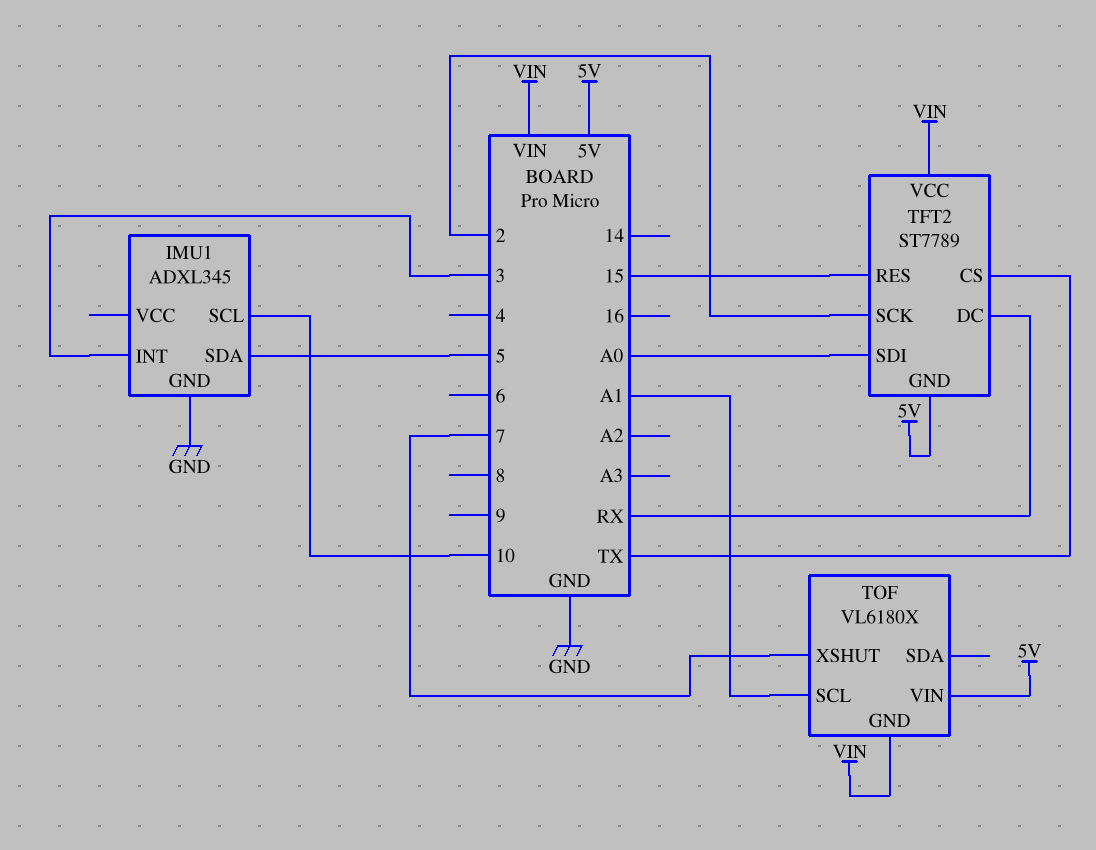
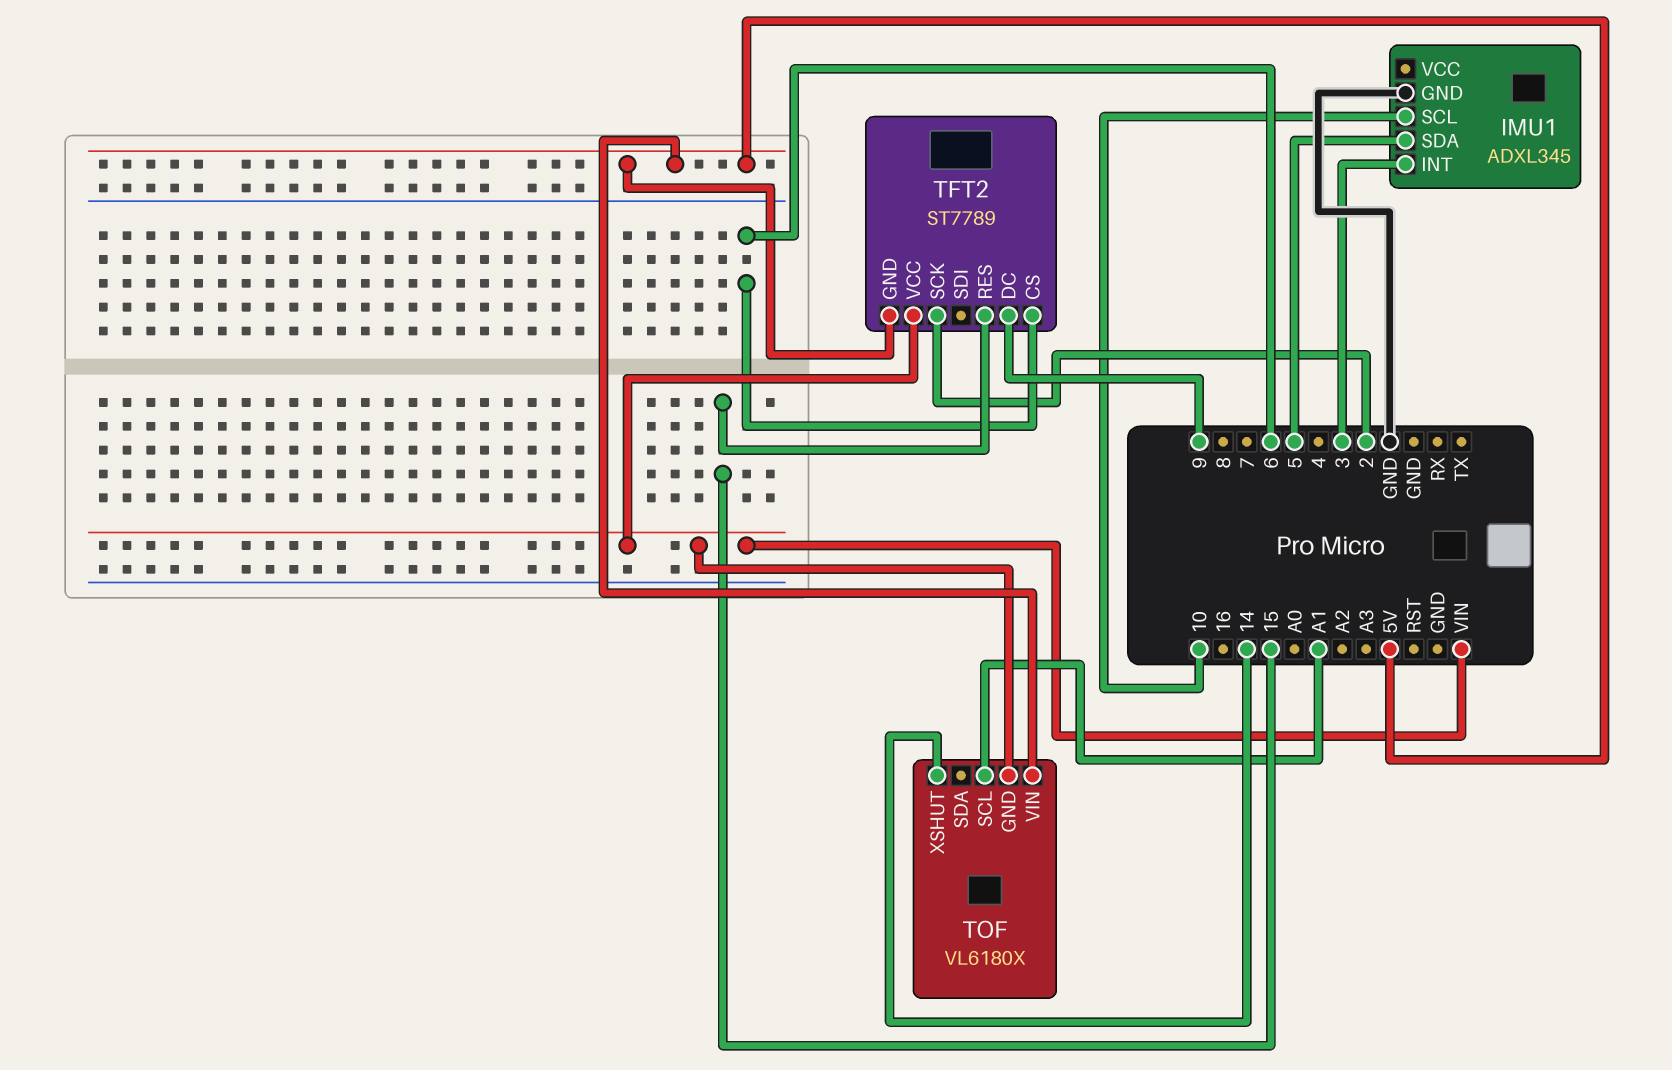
TFT2 pin CS: TX -> 6
TFT2 pin DC: RX -> 9
TFT2 pin SDI: A0 -> none
TOF pin XSHUT: 7 -> 14

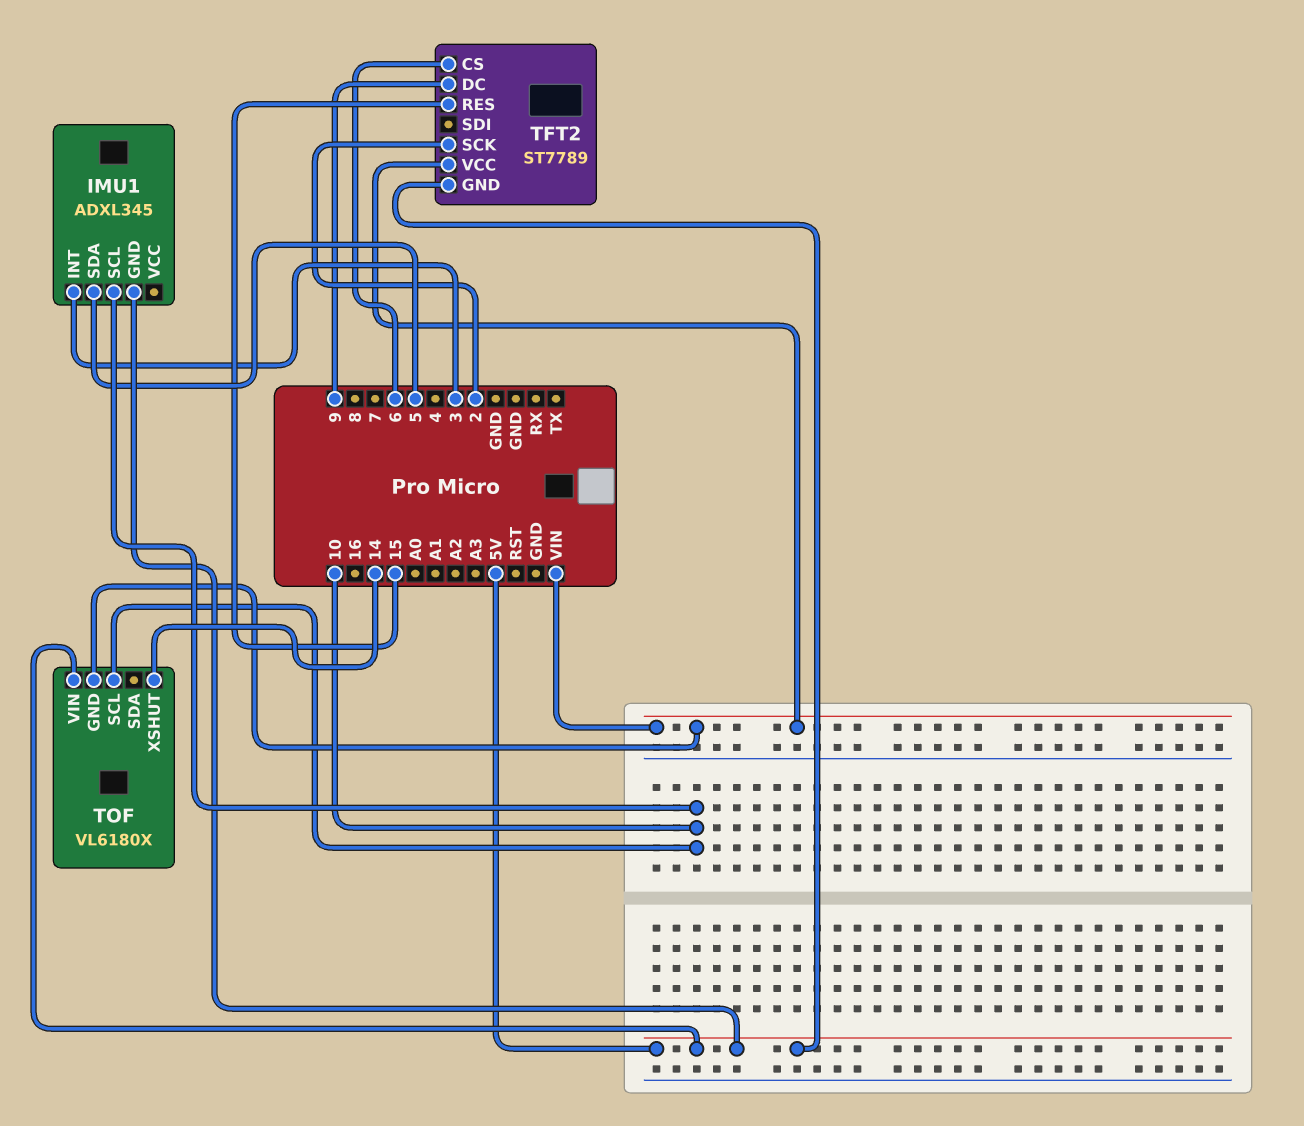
IMU1 pin GND: GND -> 5V
TOF pin SCL: A1 -> 10

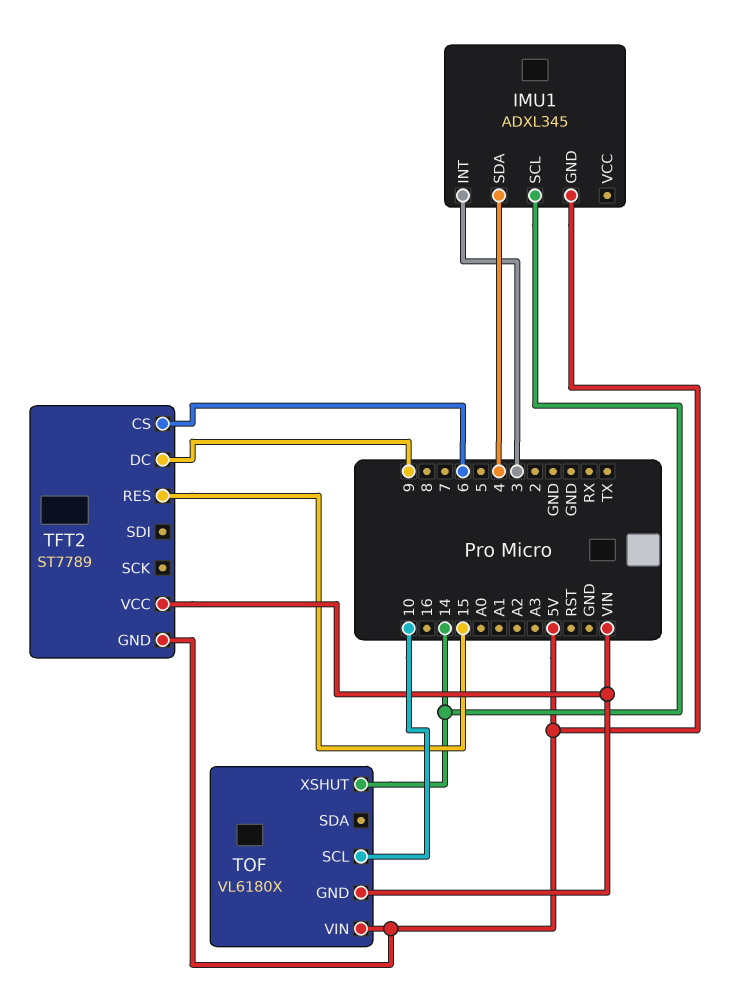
IMU1 pin SCL: 10 -> 14
IMU1 pin SDA: 5 -> 4
TFT2 pin SCK: 2 -> none

